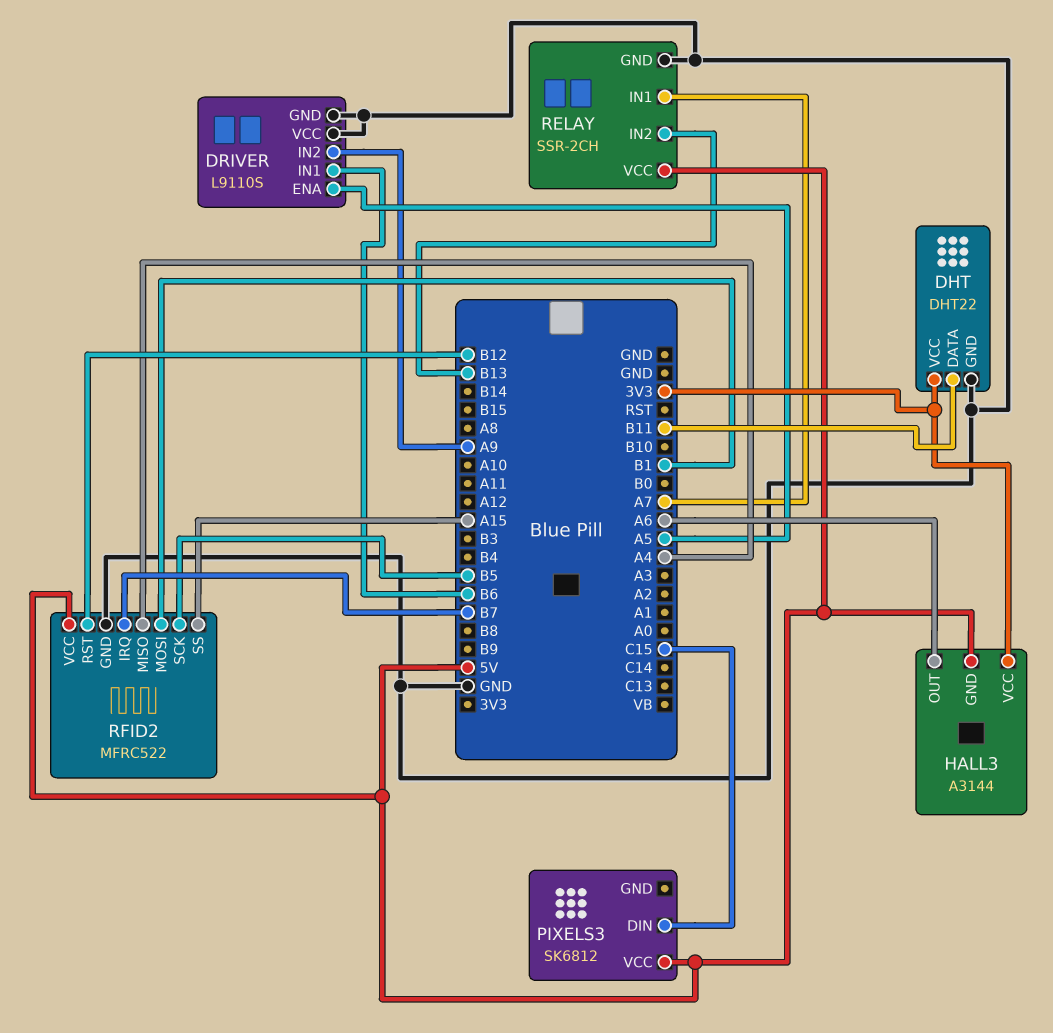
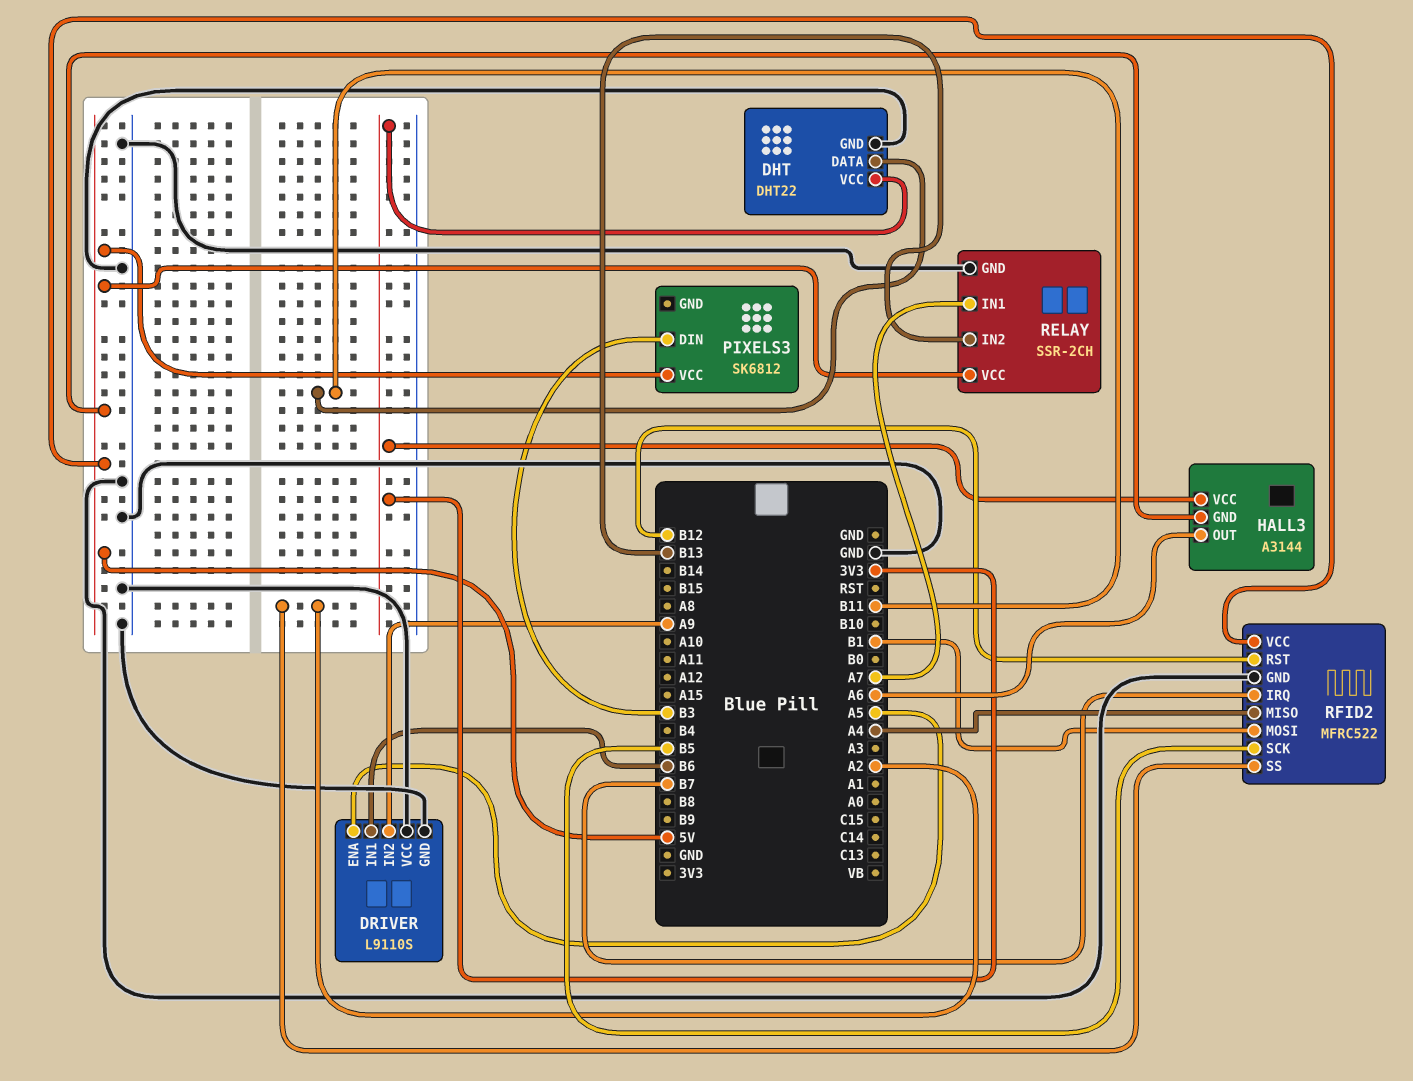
PIXELS3 pin DIN: C15 -> B3
RFID2 pin SS: A15 -> A2

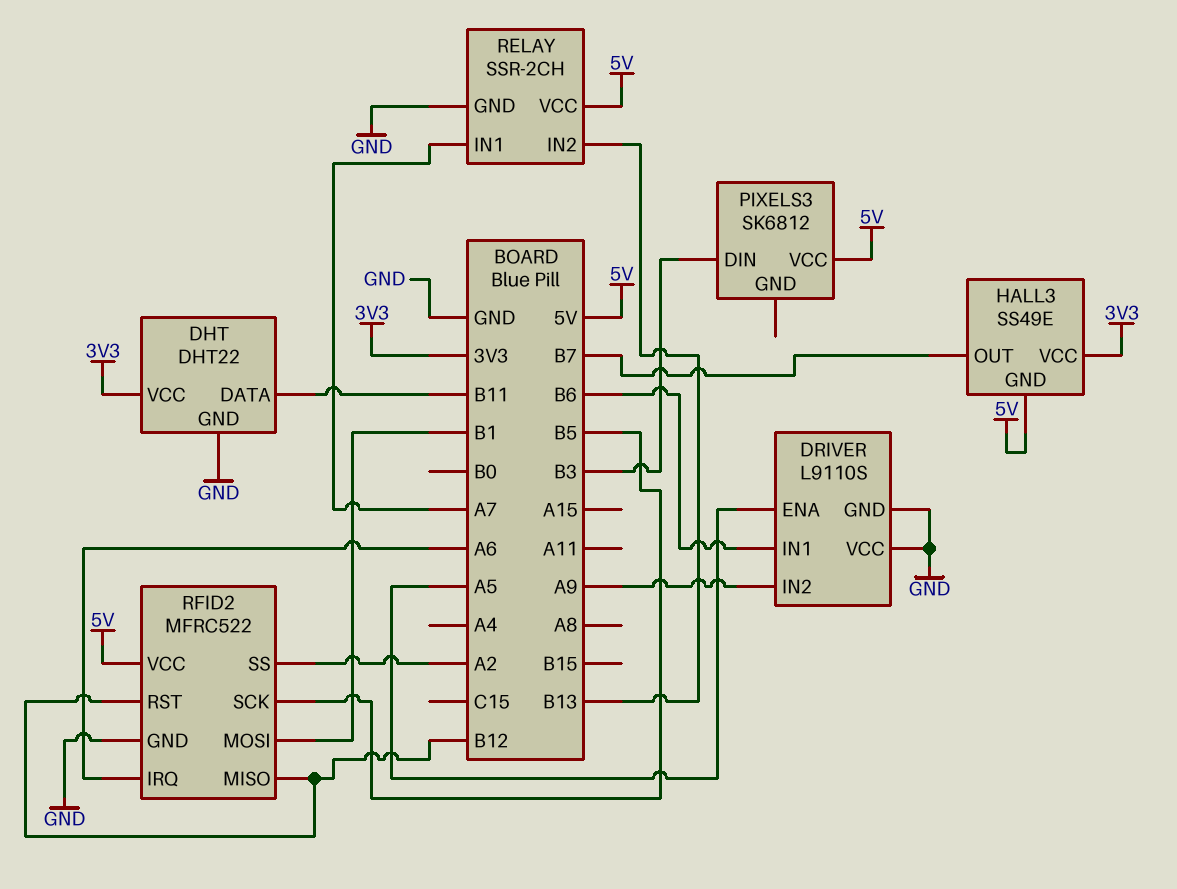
HALL3: A3144 -> SS49E
HALL3 pin OUT: A6 -> B7
RFID2 pin IRQ: B7 -> A6
RFID2 pin MISO: A4 -> B12

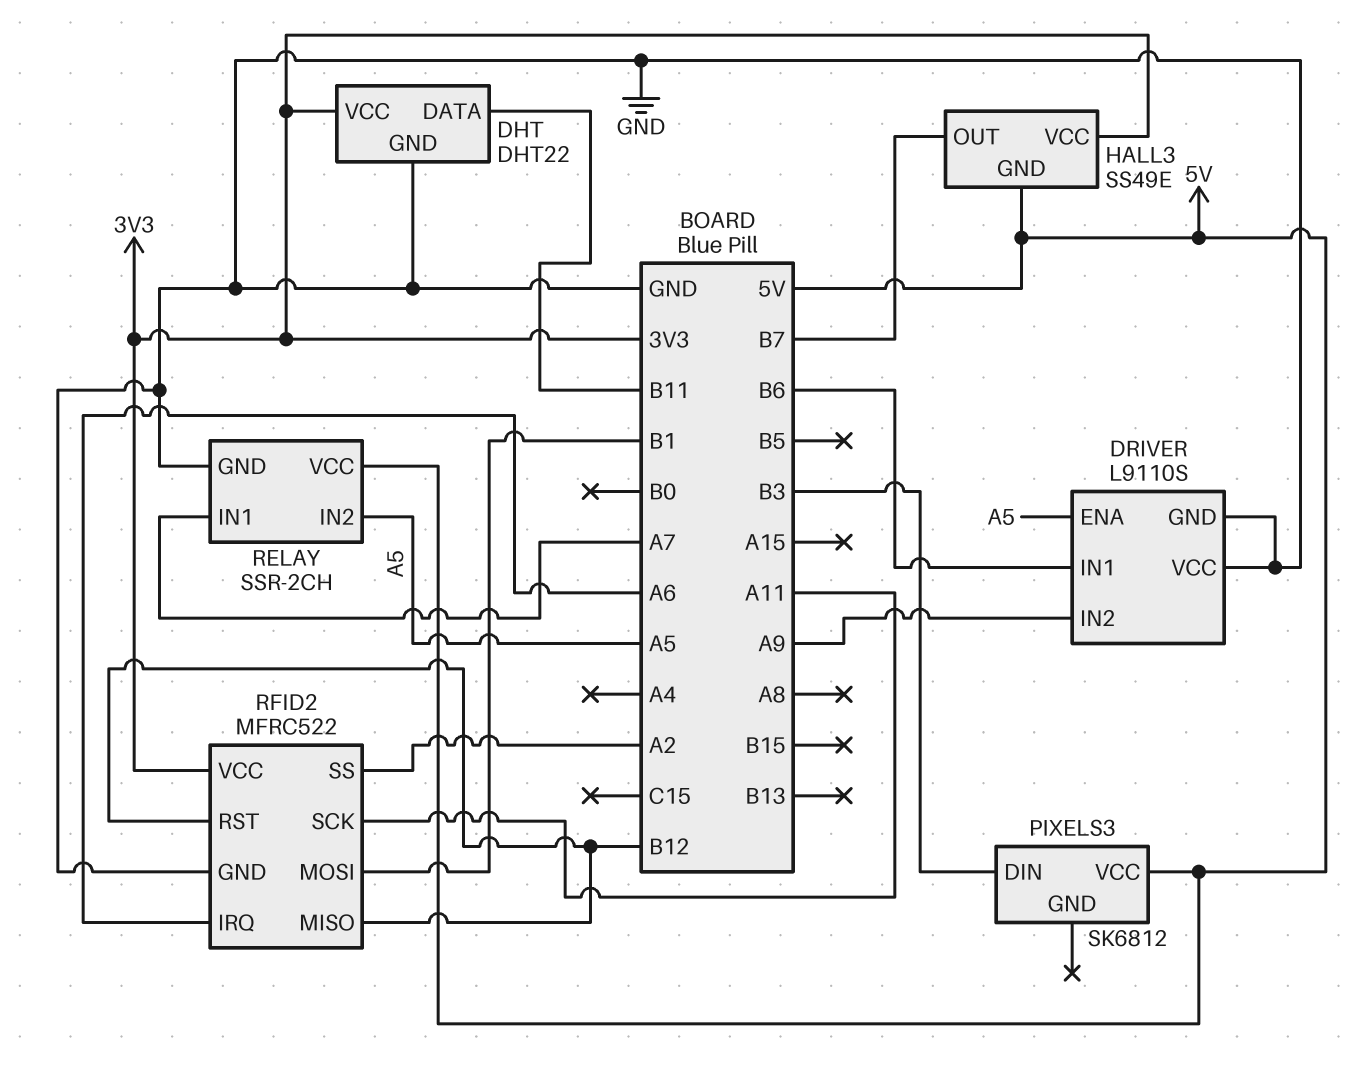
RELAY pin IN2: B13 -> A5
RFID2 pin SCK: B5 -> A11
RFID2 pin VCC: 5V -> 3V3

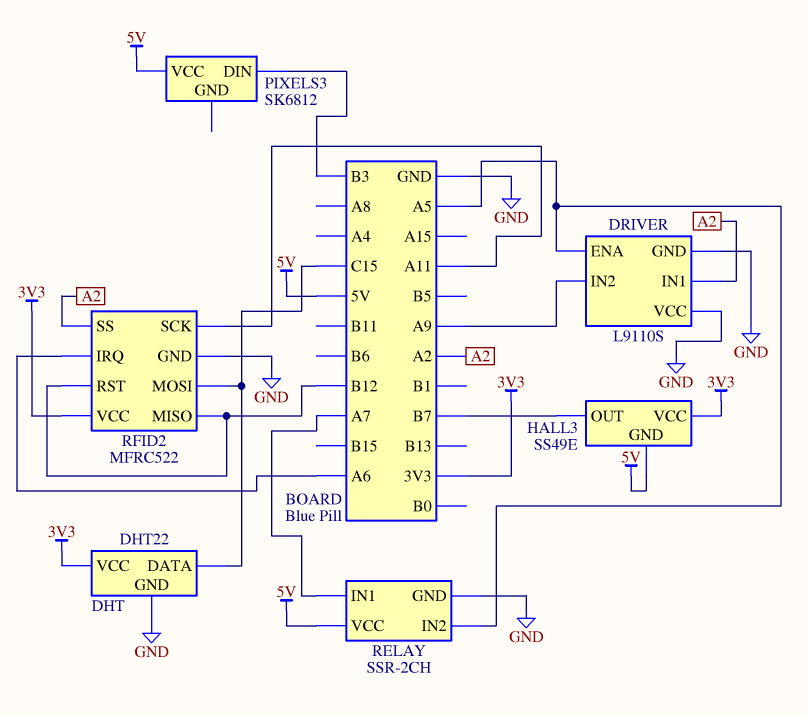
DHT pin DATA: B11 -> C15
DRIVER pin IN1: B6 -> A2
RFID2 pin MOSI: B1 -> C15

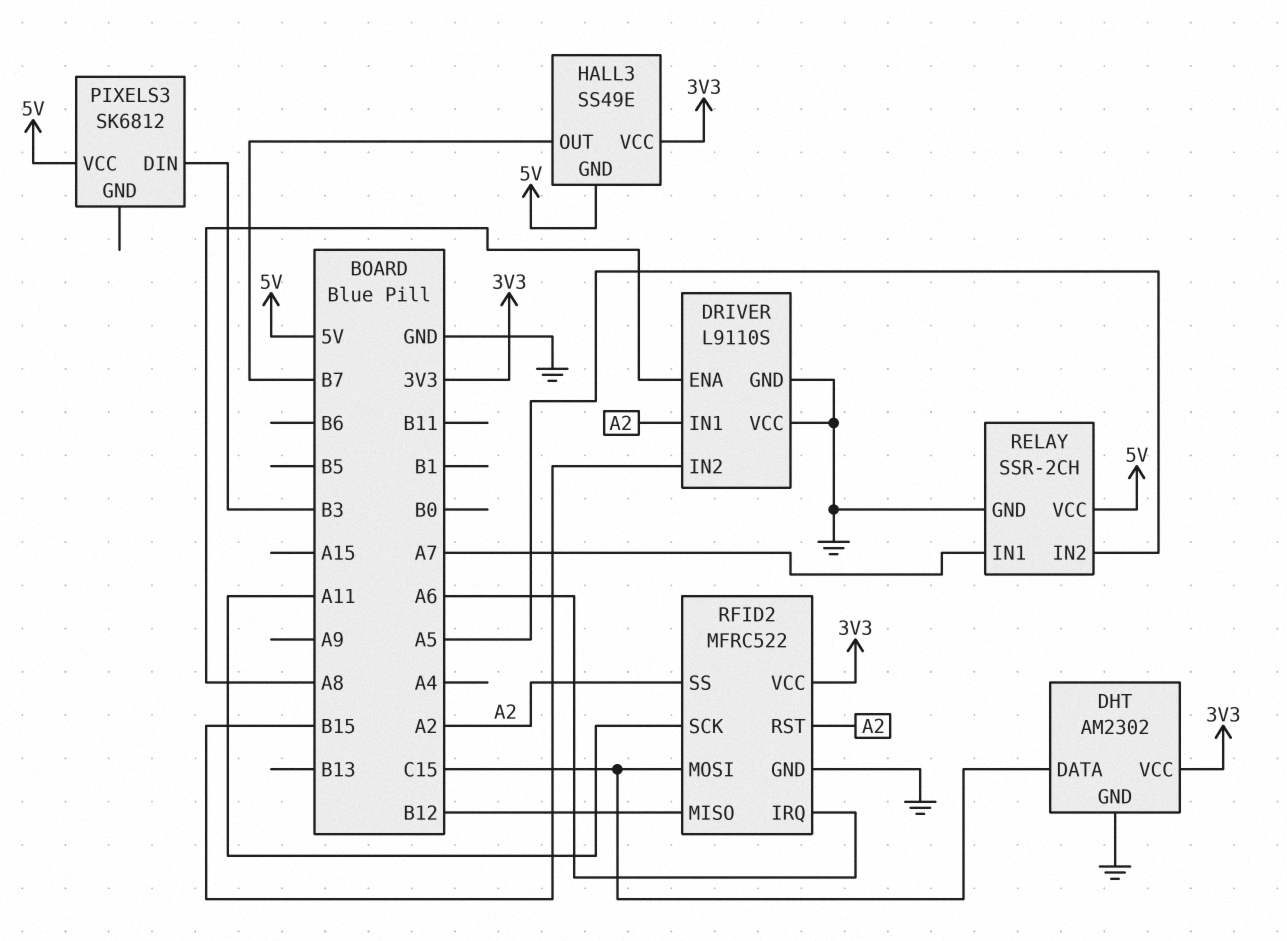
DHT: DHT22 -> AM2302
DRIVER pin ENA: A5 -> A8
DRIVER pin IN2: A9 -> B15
RFID2 pin RST: B12 -> A2

